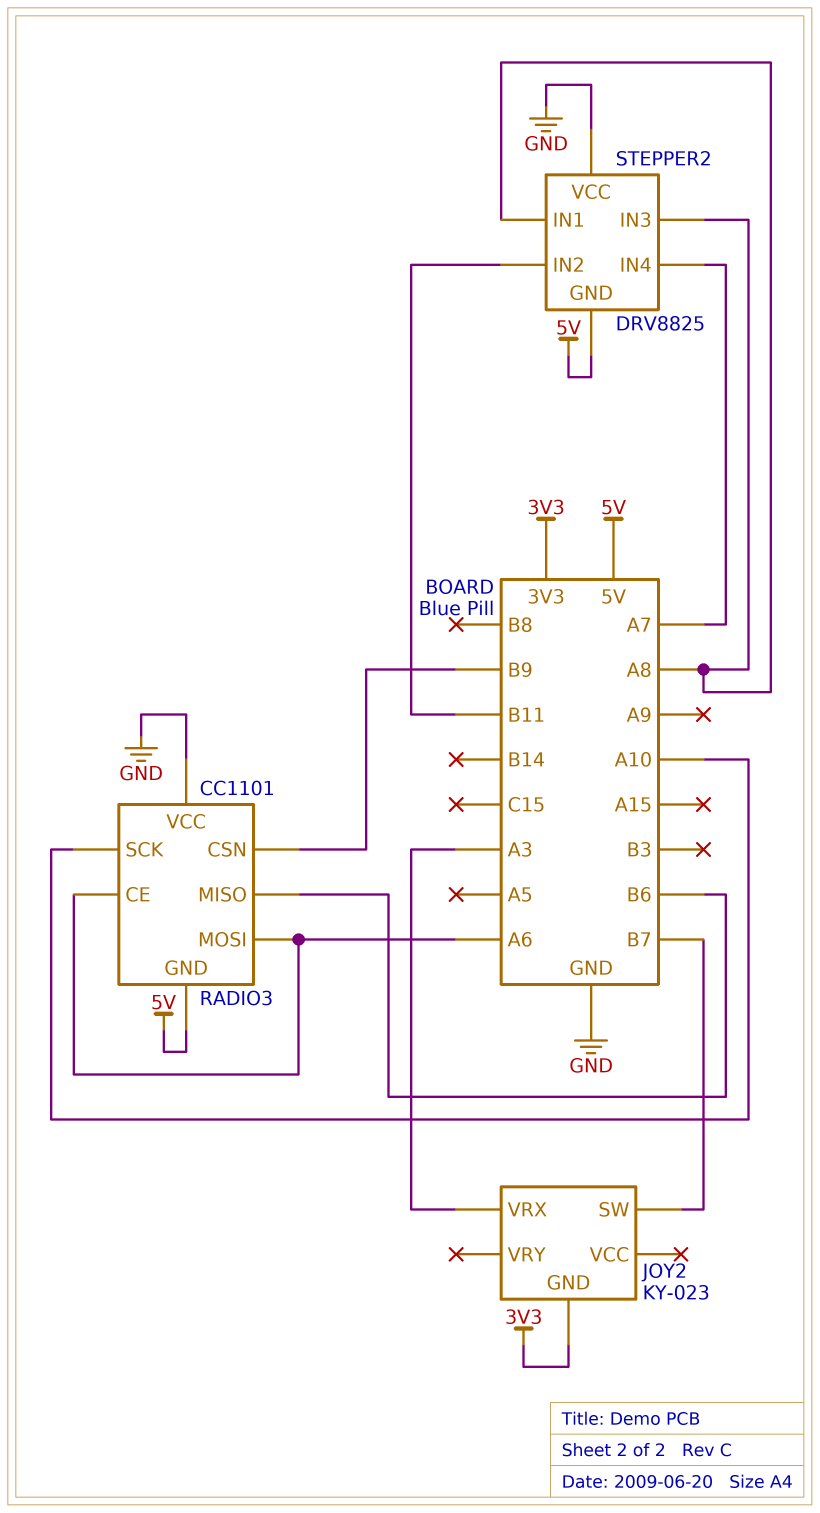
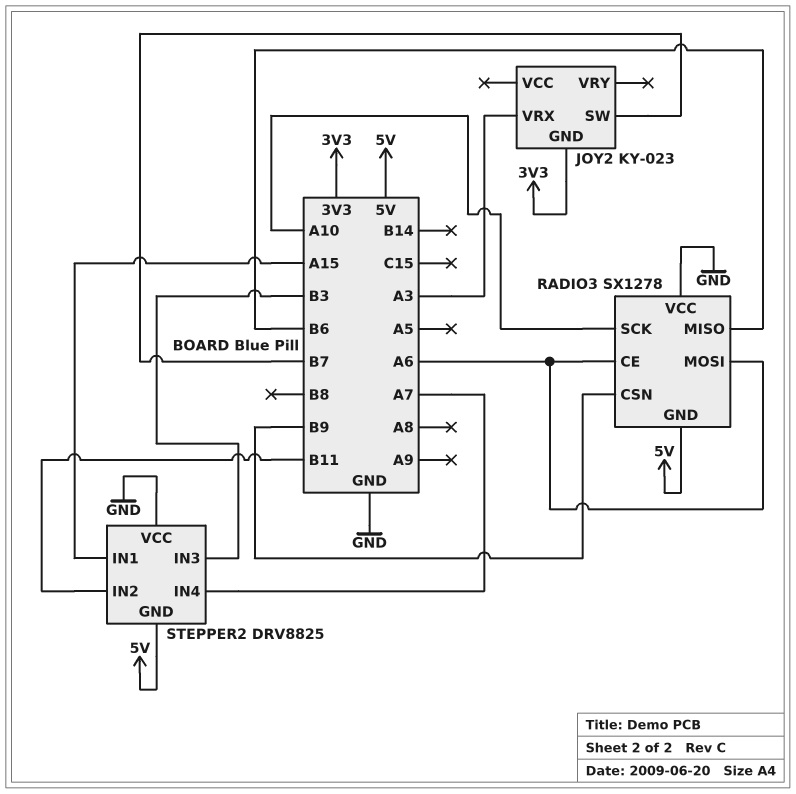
RADIO3: CC1101 -> SX1278
STEPPER2 pin IN1: A8 -> A15
STEPPER2 pin IN3: A8 -> B3

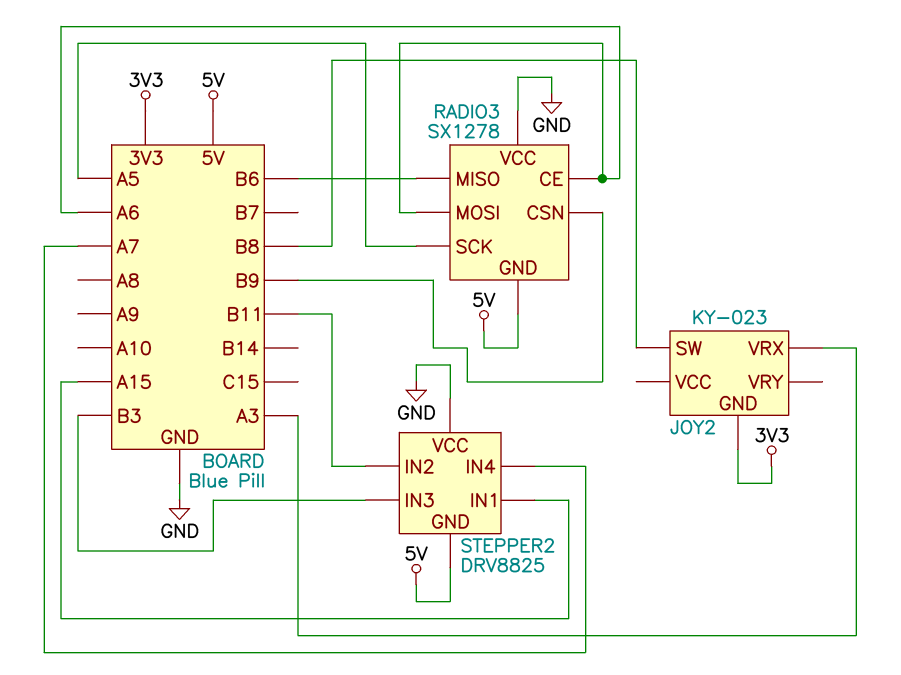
JOY2 pin SW: B7 -> B8
RADIO3 pin SCK: A10 -> A5

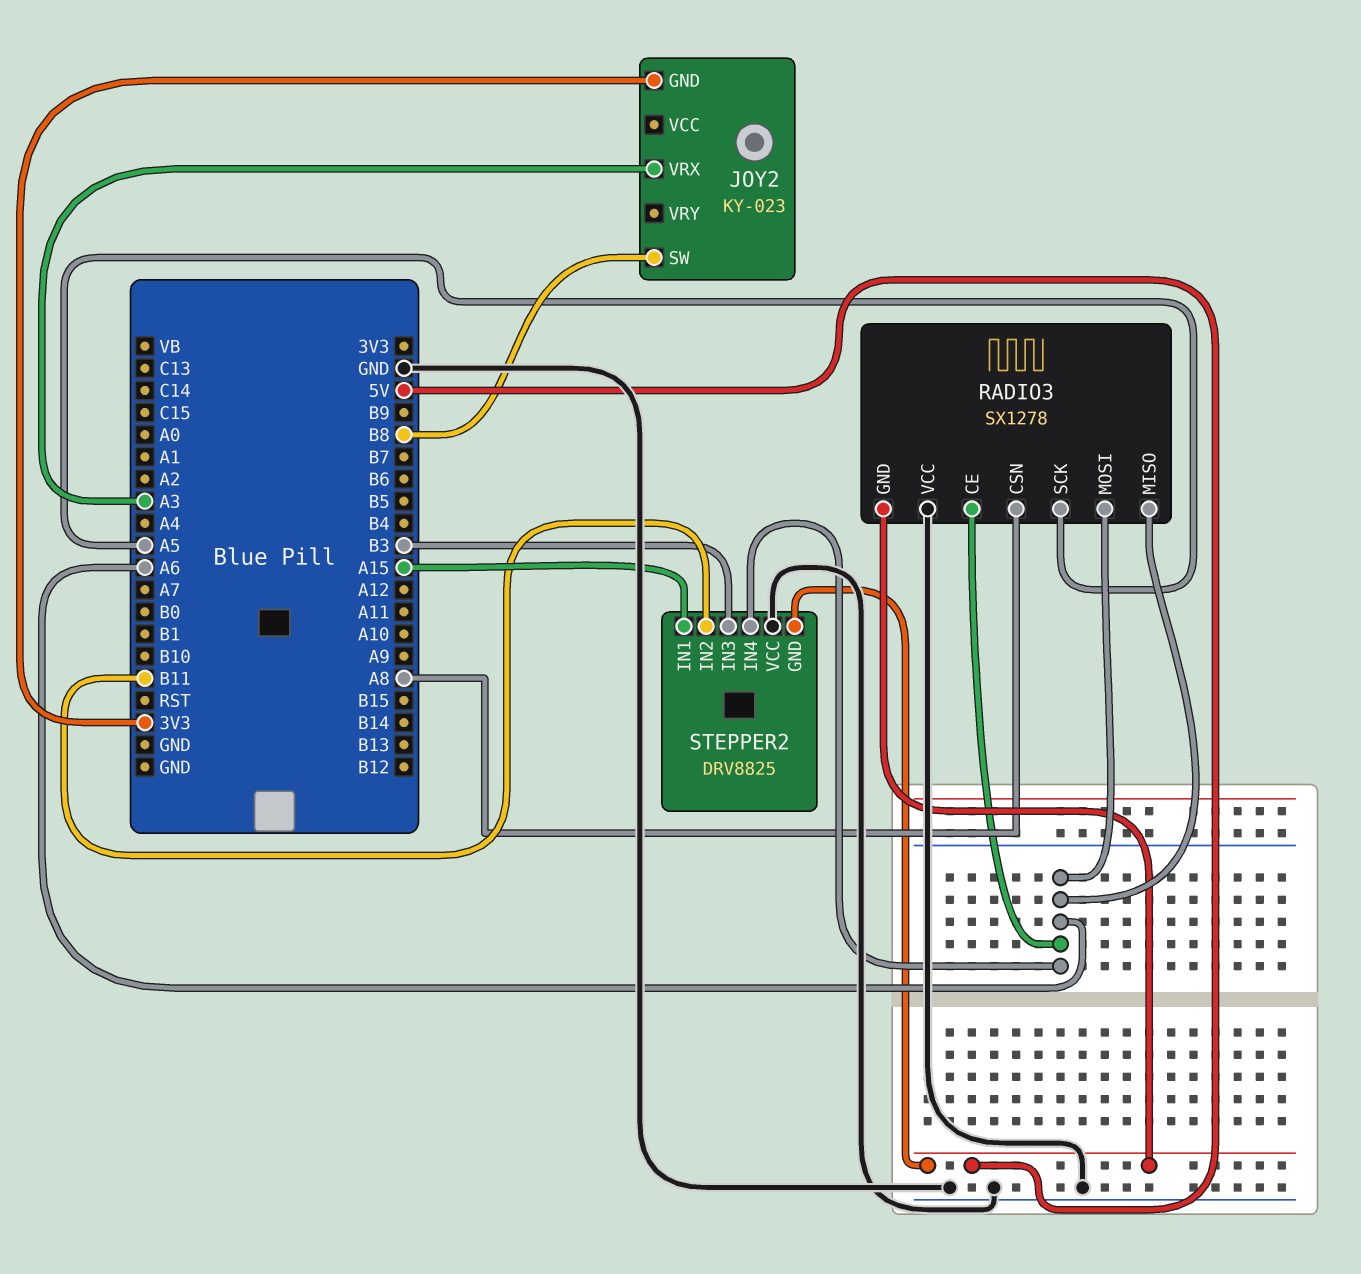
RADIO3 pin CSN: B9 -> A8
RADIO3 pin MISO: B6 -> A6
STEPPER2 pin IN4: A7 -> A6

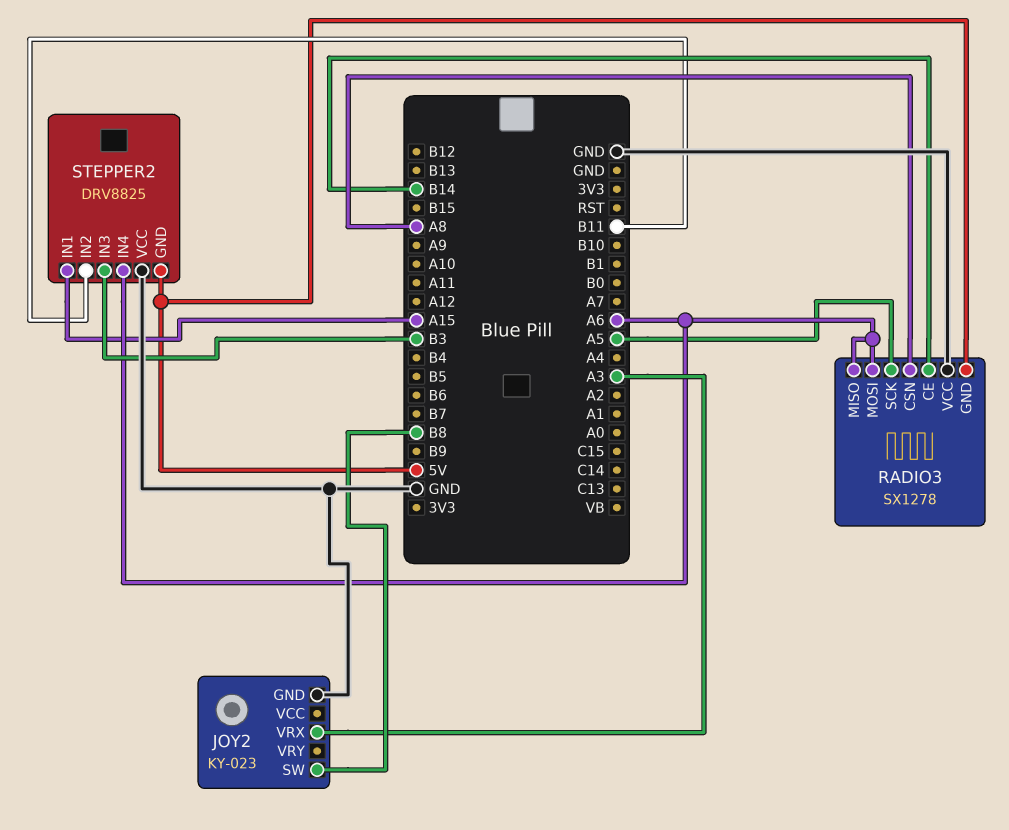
JOY2 pin GND: 3V3 -> GND
RADIO3 pin CE: A6 -> B14

